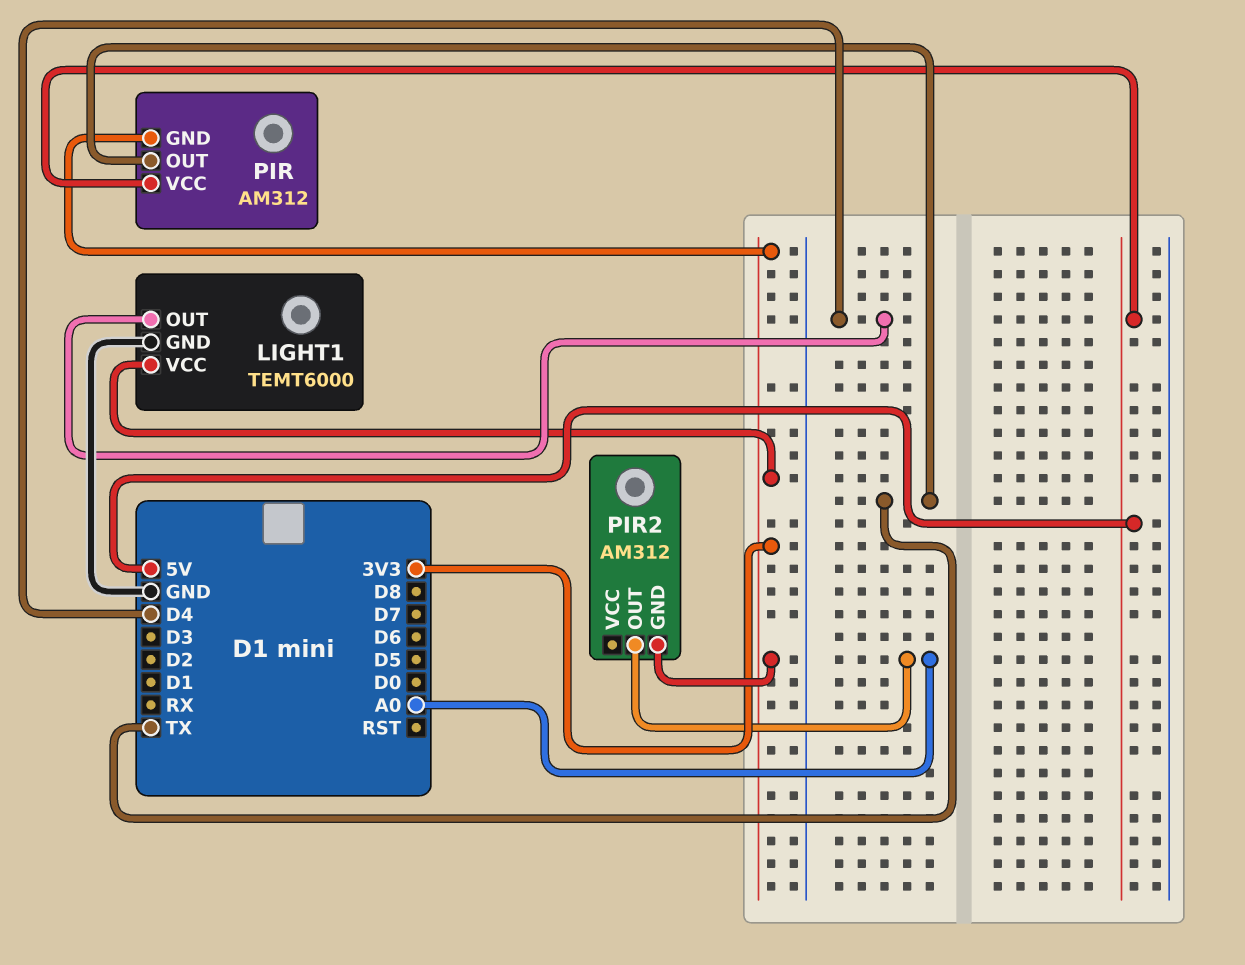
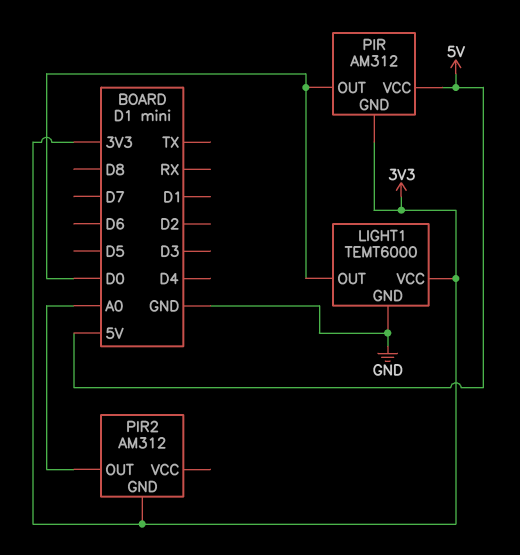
LIGHT1 pin OUT: D4 -> D0
PIR pin OUT: TX -> D0

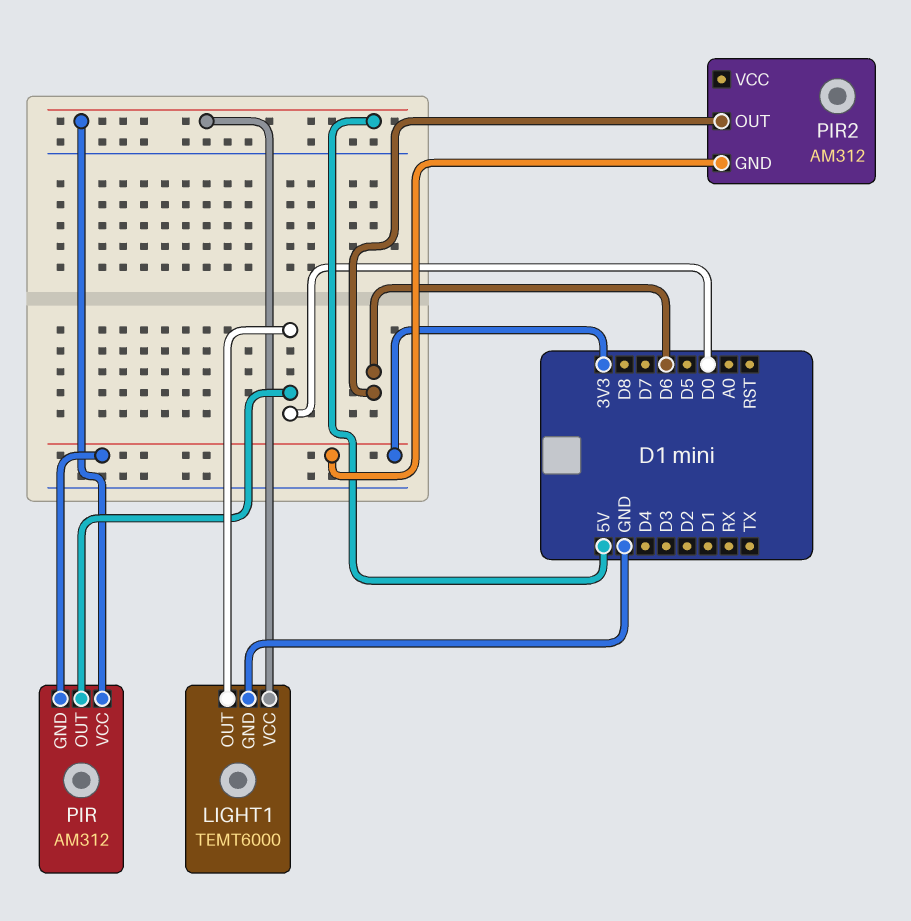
LIGHT1 pin VCC: 3V3 -> 5V
PIR2 pin OUT: A0 -> D6

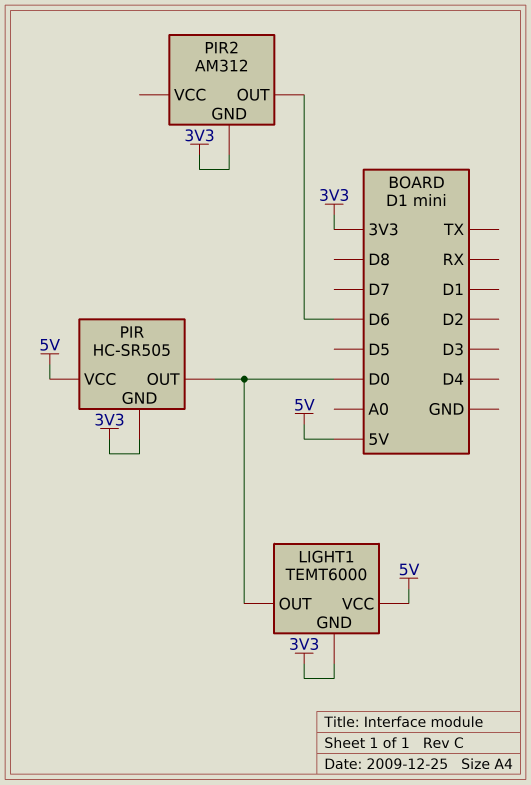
LIGHT1 pin GND: GND -> 3V3
PIR: AM312 -> HC-SR505

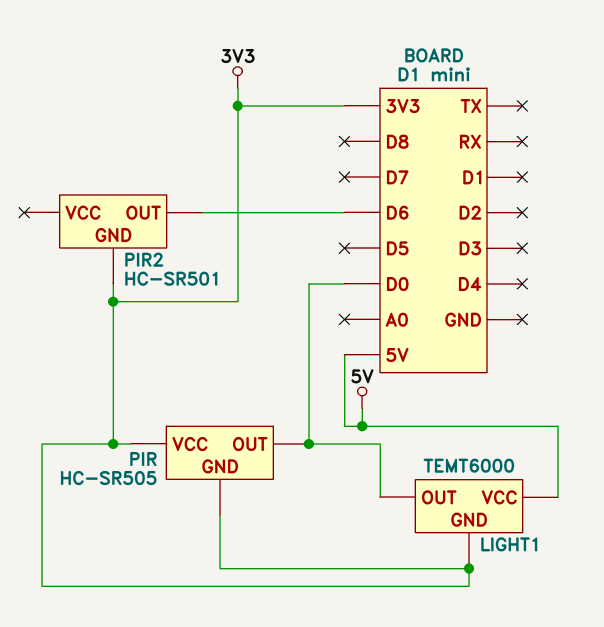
PIR pin VCC: 5V -> 3V3
PIR2: AM312 -> HC-SR501

